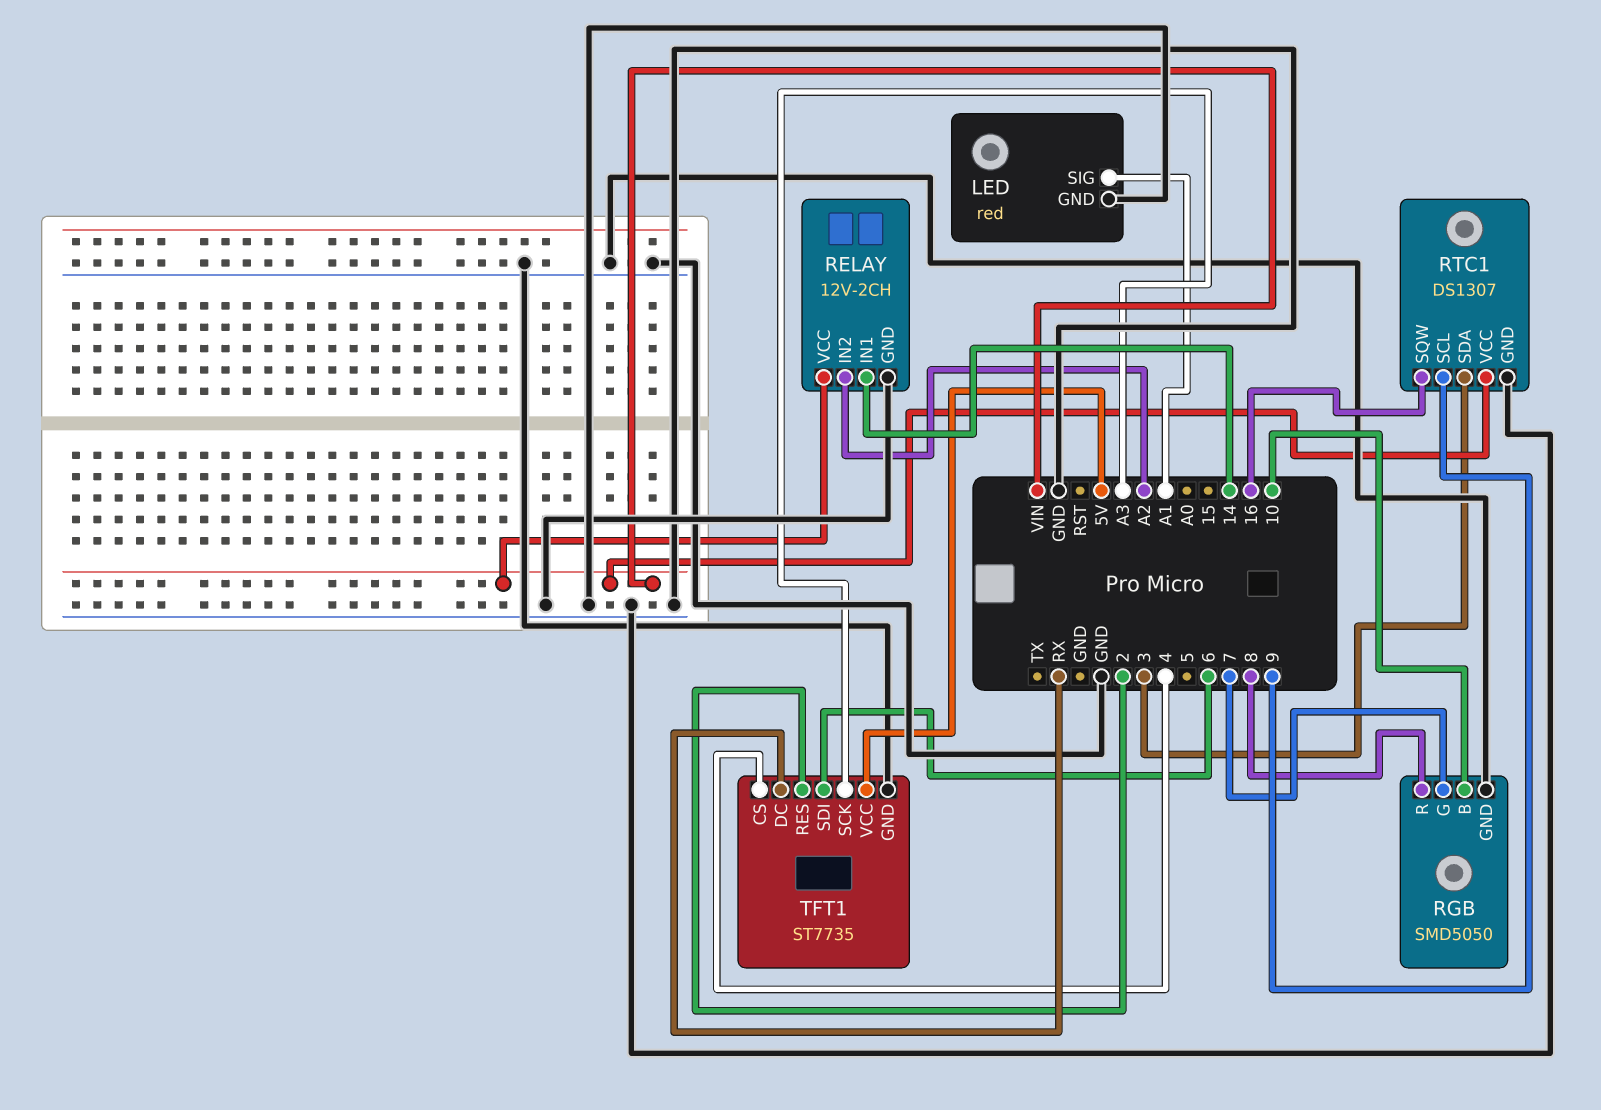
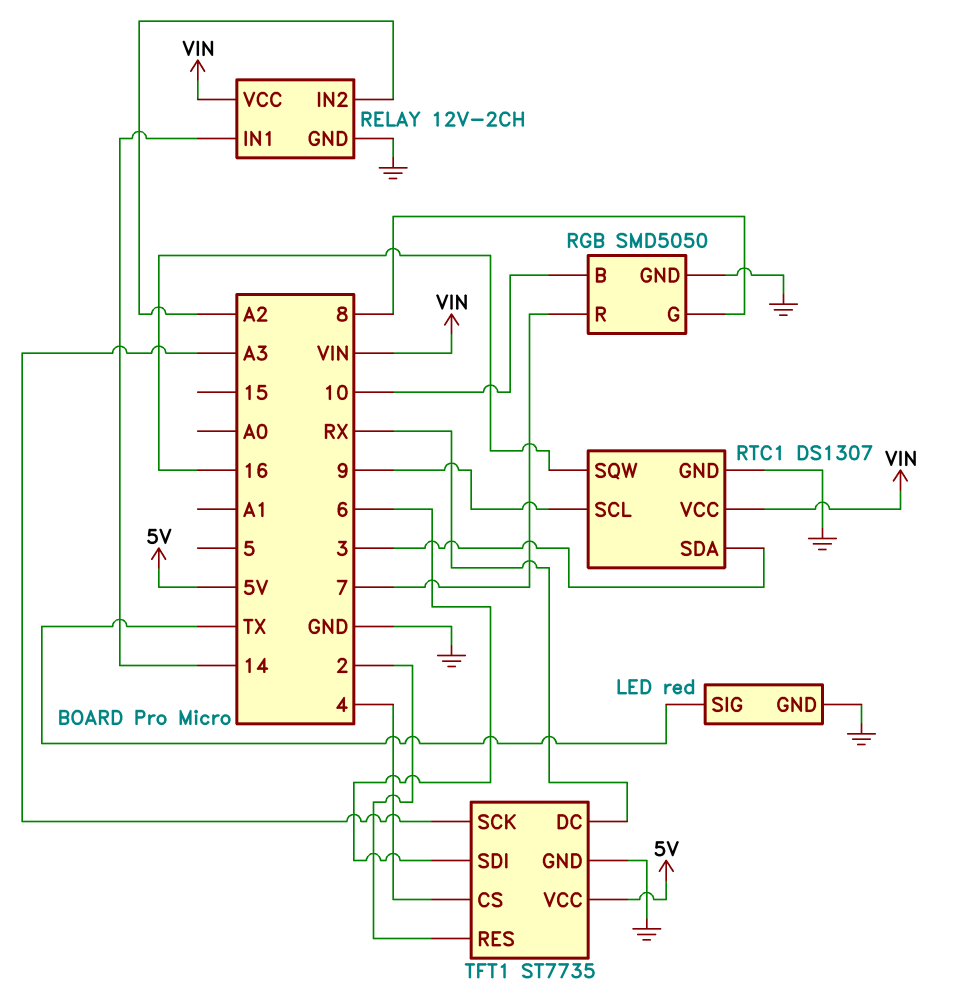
LED pin SIG: A1 -> TX
RGB pin G: 7 -> 8
RGB pin R: 8 -> 7

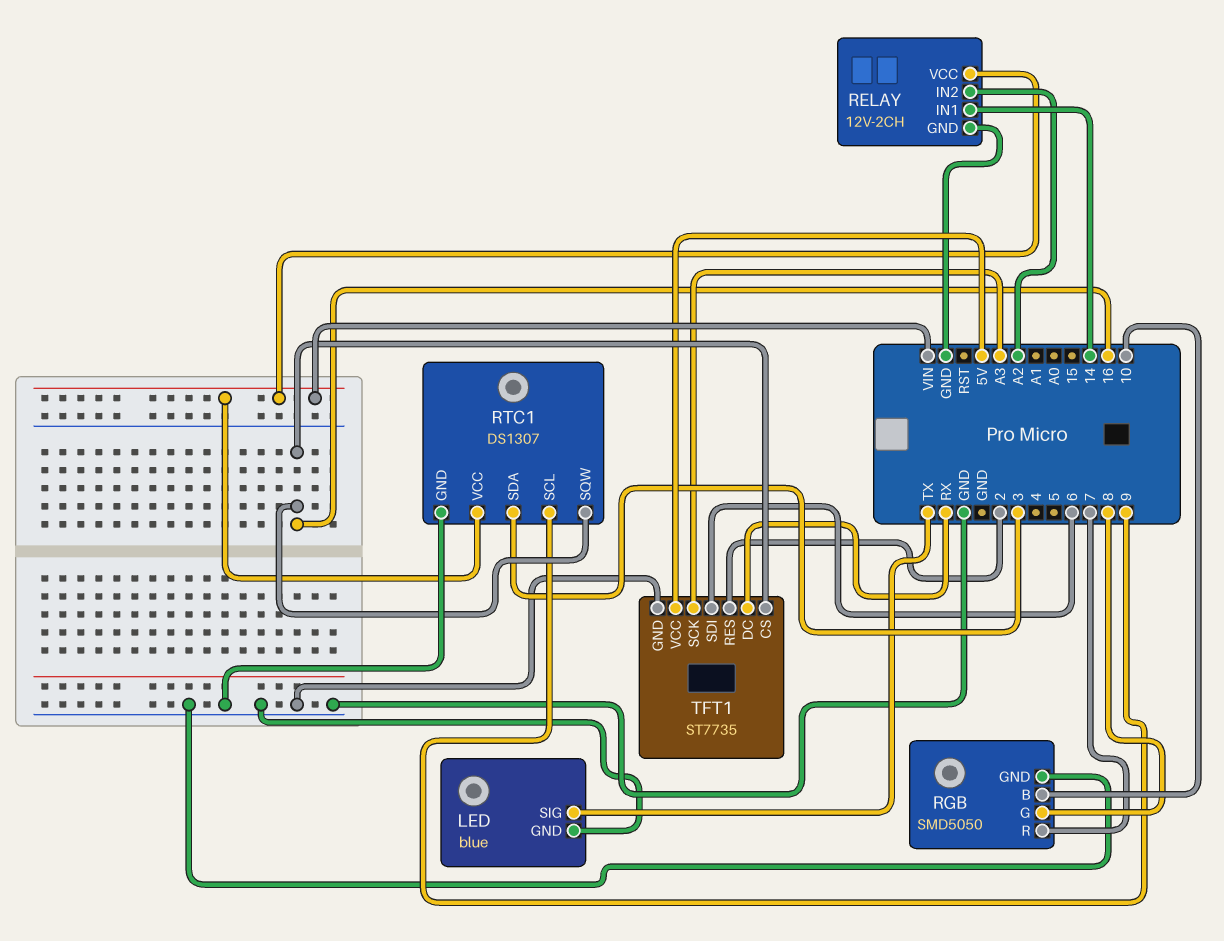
LED: red -> blue
TFT1 pin CS: 4 -> 16

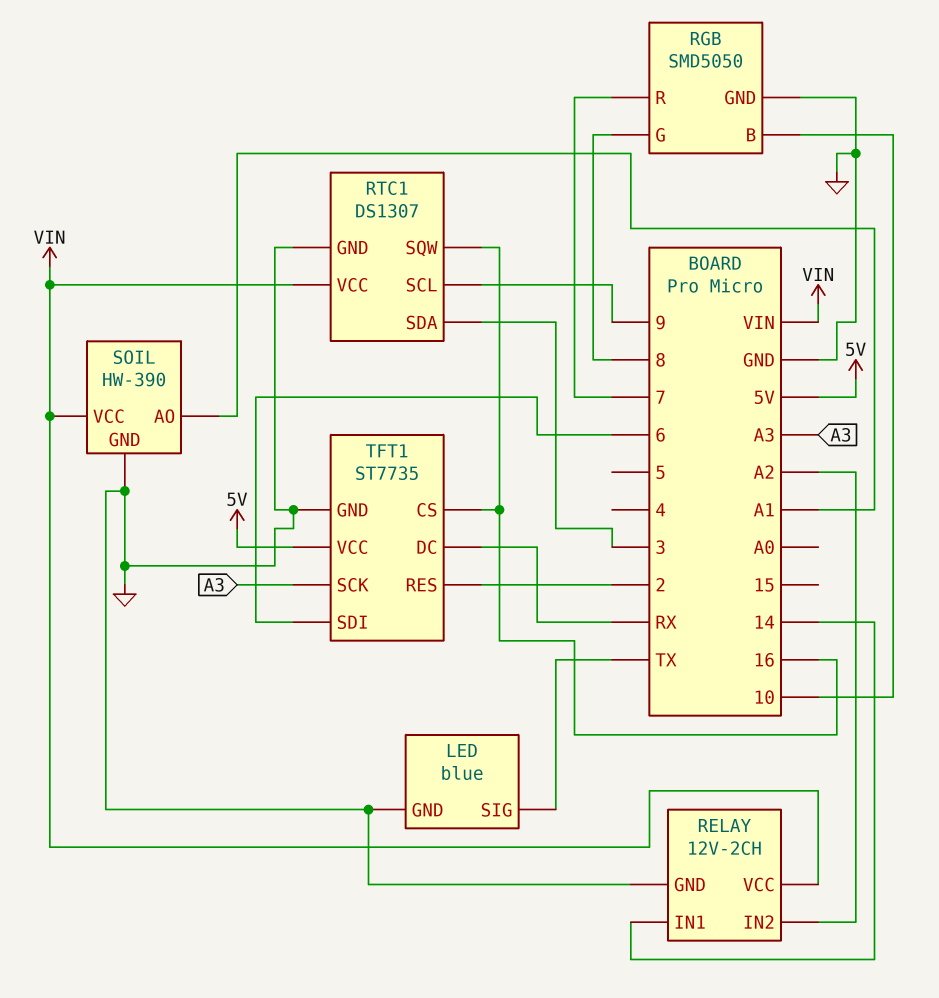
SOIL: none -> HW-390
SOIL pin AO: none -> A1
SOIL pin GND: none -> GND
SOIL pin VCC: none -> VIN

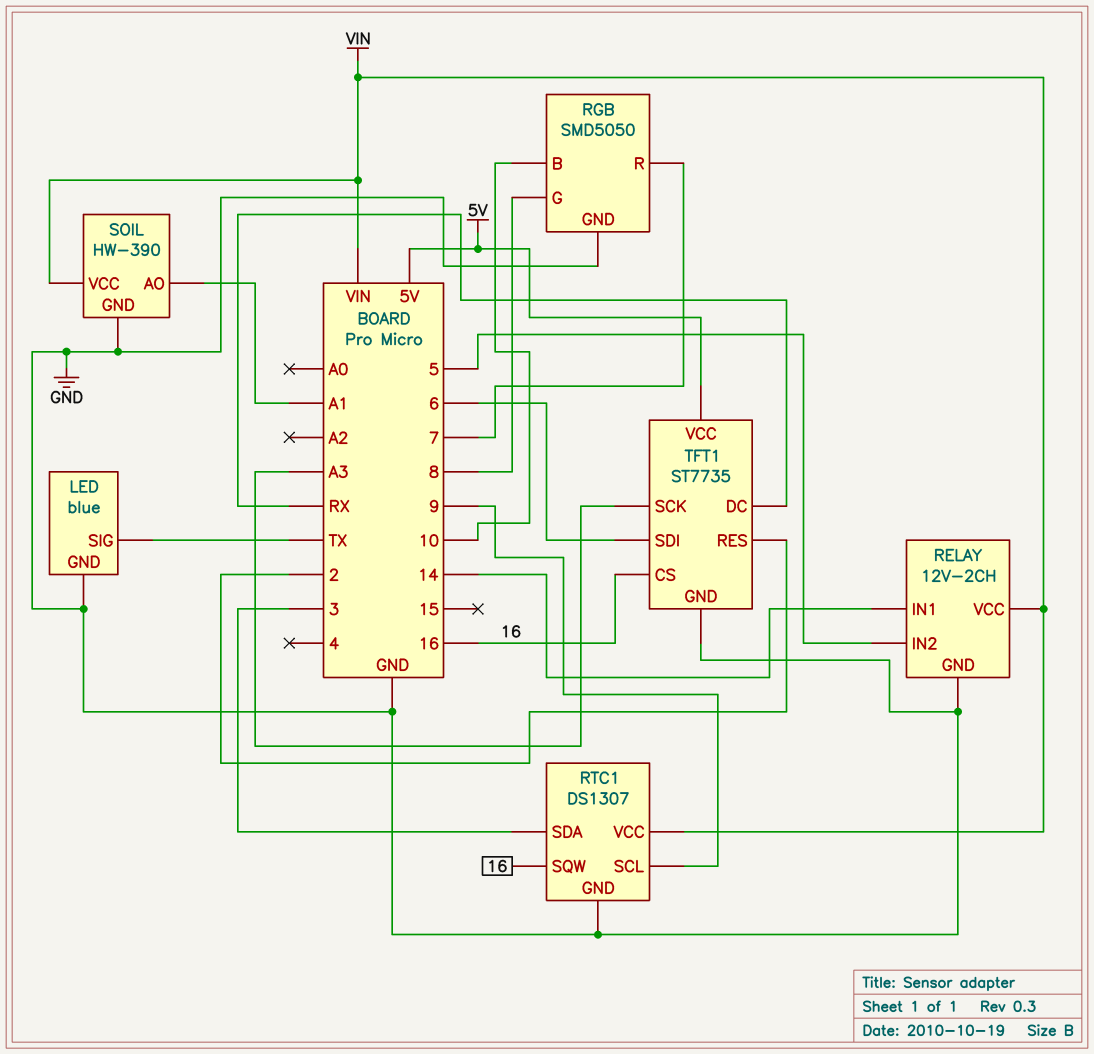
RELAY pin IN2: A2 -> 5

